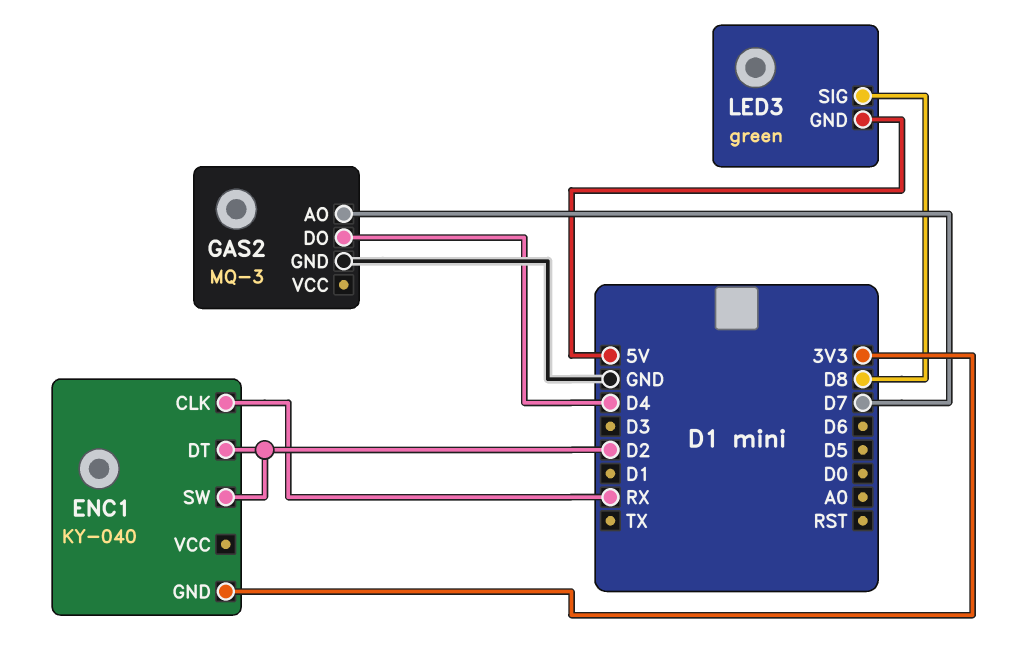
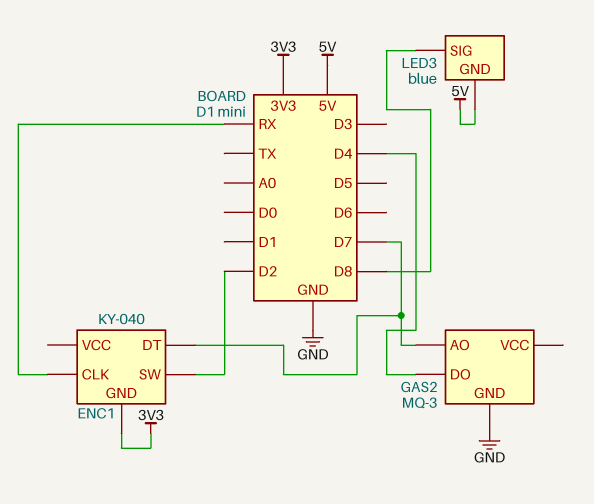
ENC1 pin DT: D2 -> D7
LED3: green -> blue

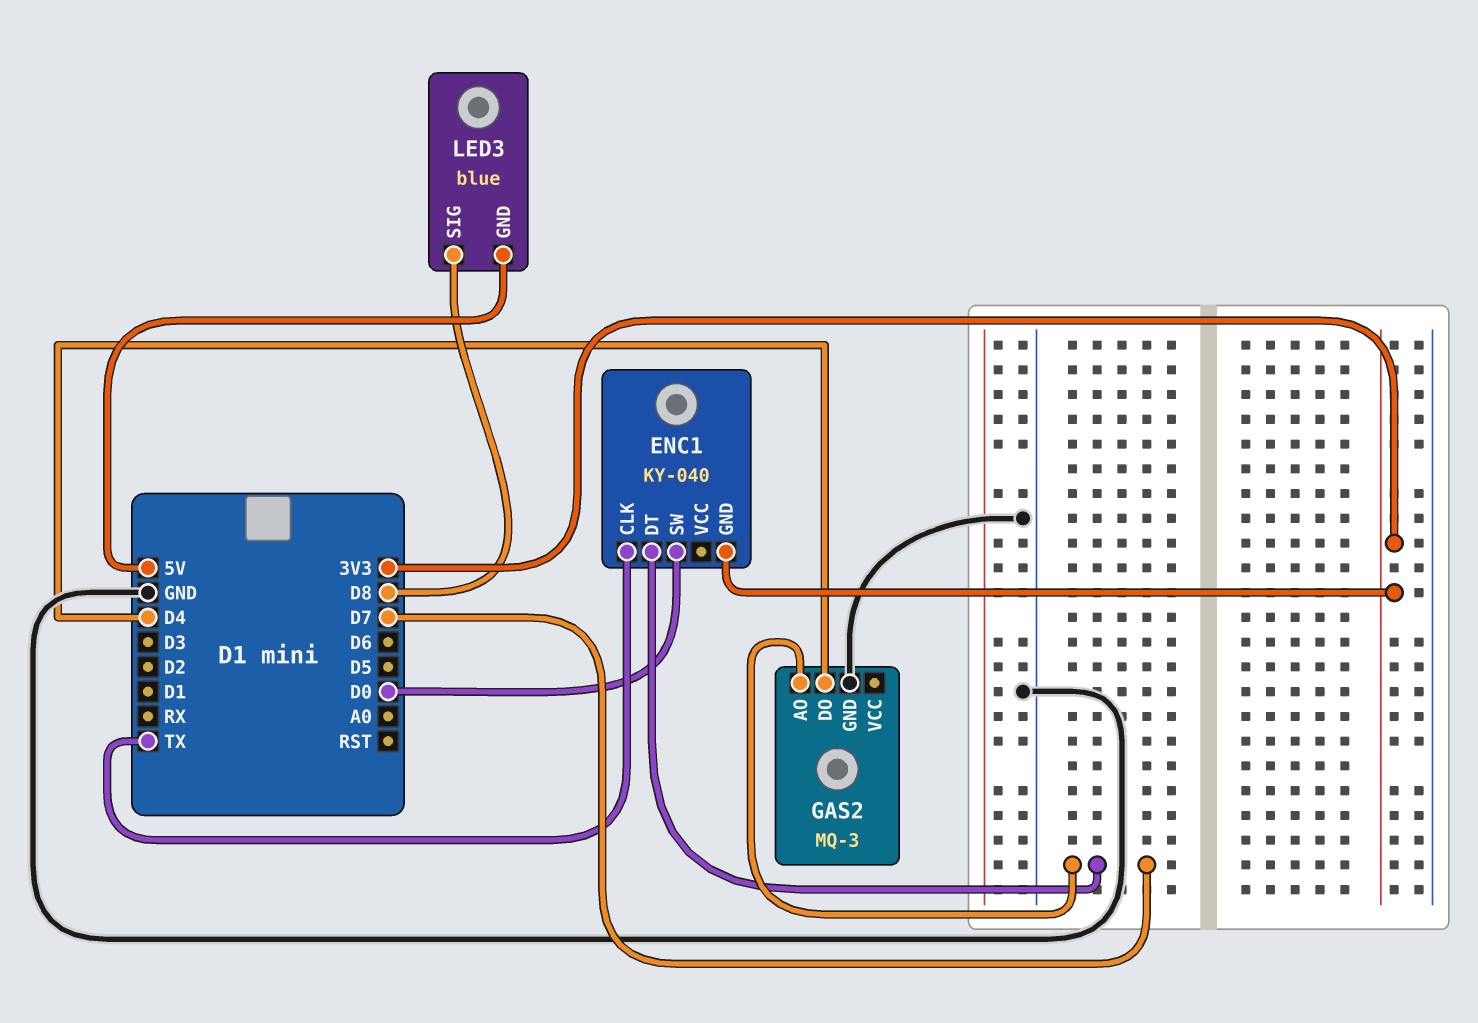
ENC1 pin CLK: RX -> TX
ENC1 pin SW: D2 -> D0

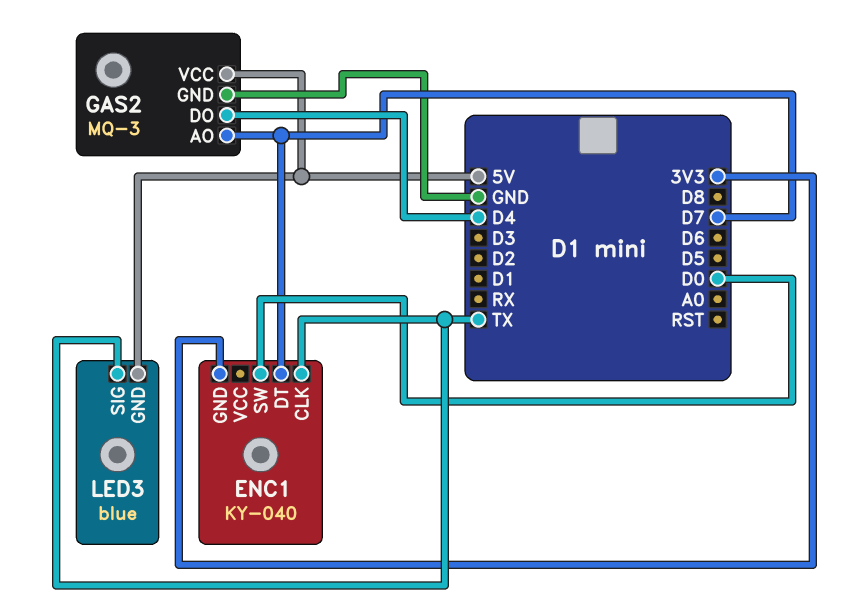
GAS2 pin VCC: none -> 5V
LED3 pin SIG: D8 -> TX

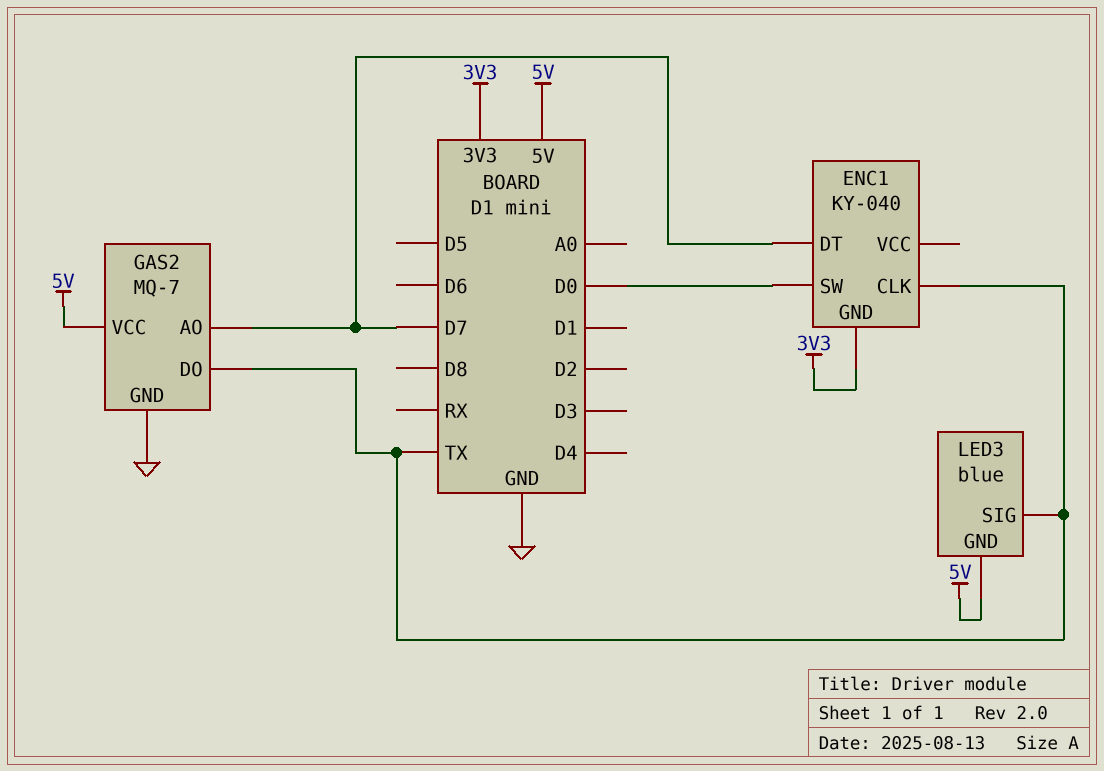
GAS2: MQ-3 -> MQ-7
GAS2 pin DO: D4 -> TX

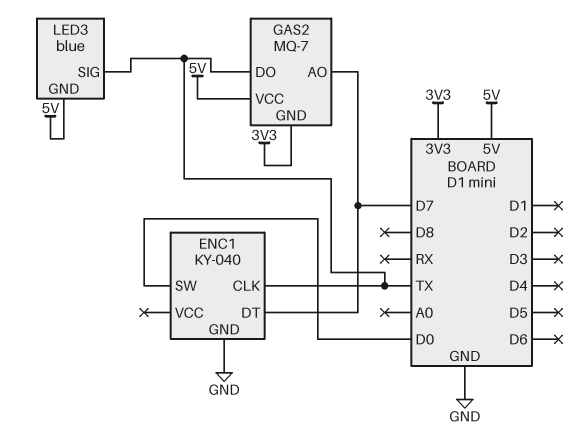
ENC1 pin GND: 3V3 -> GND
GAS2 pin GND: GND -> 3V3

